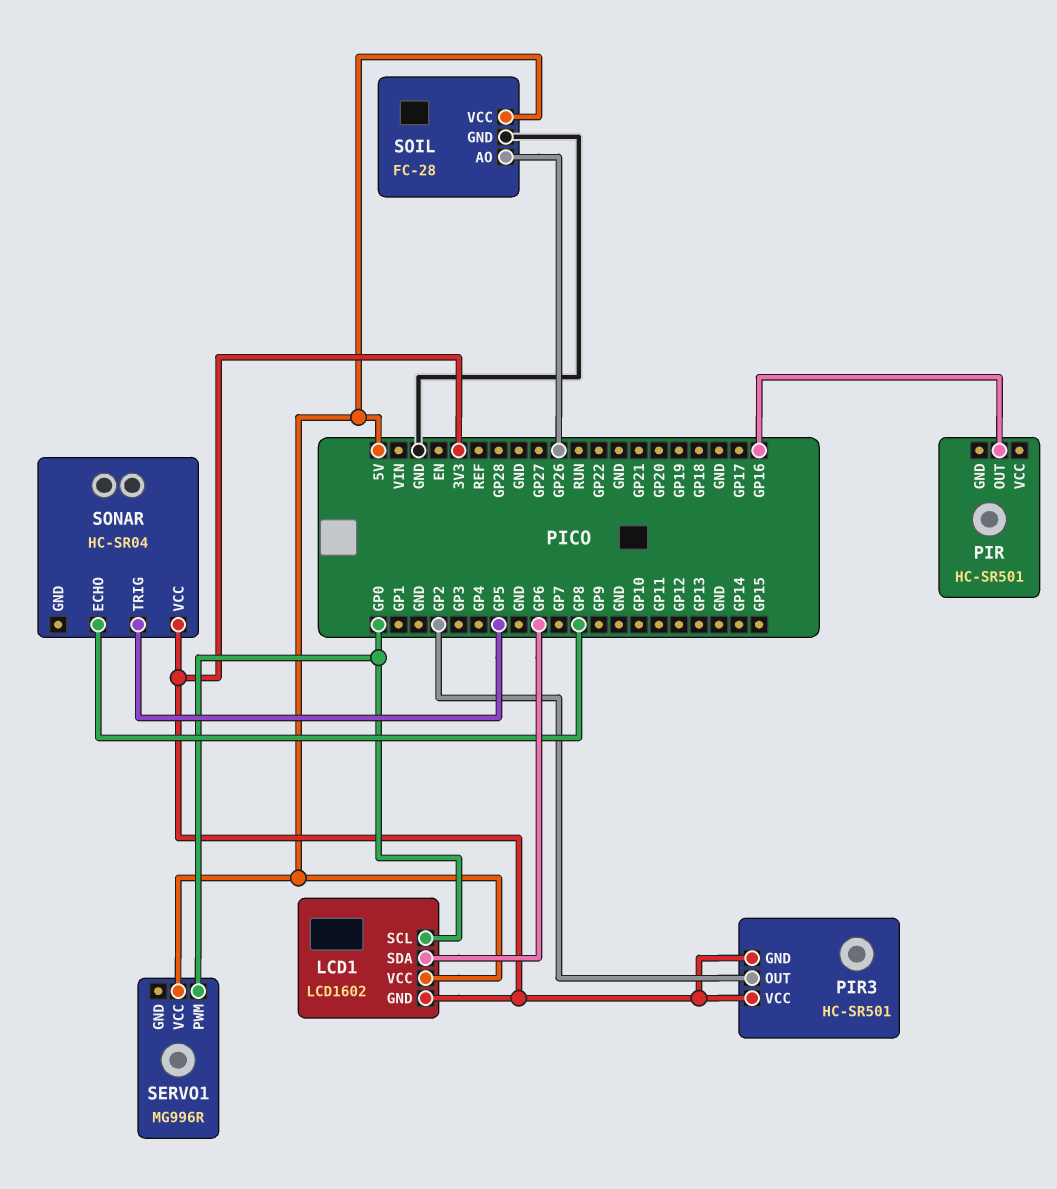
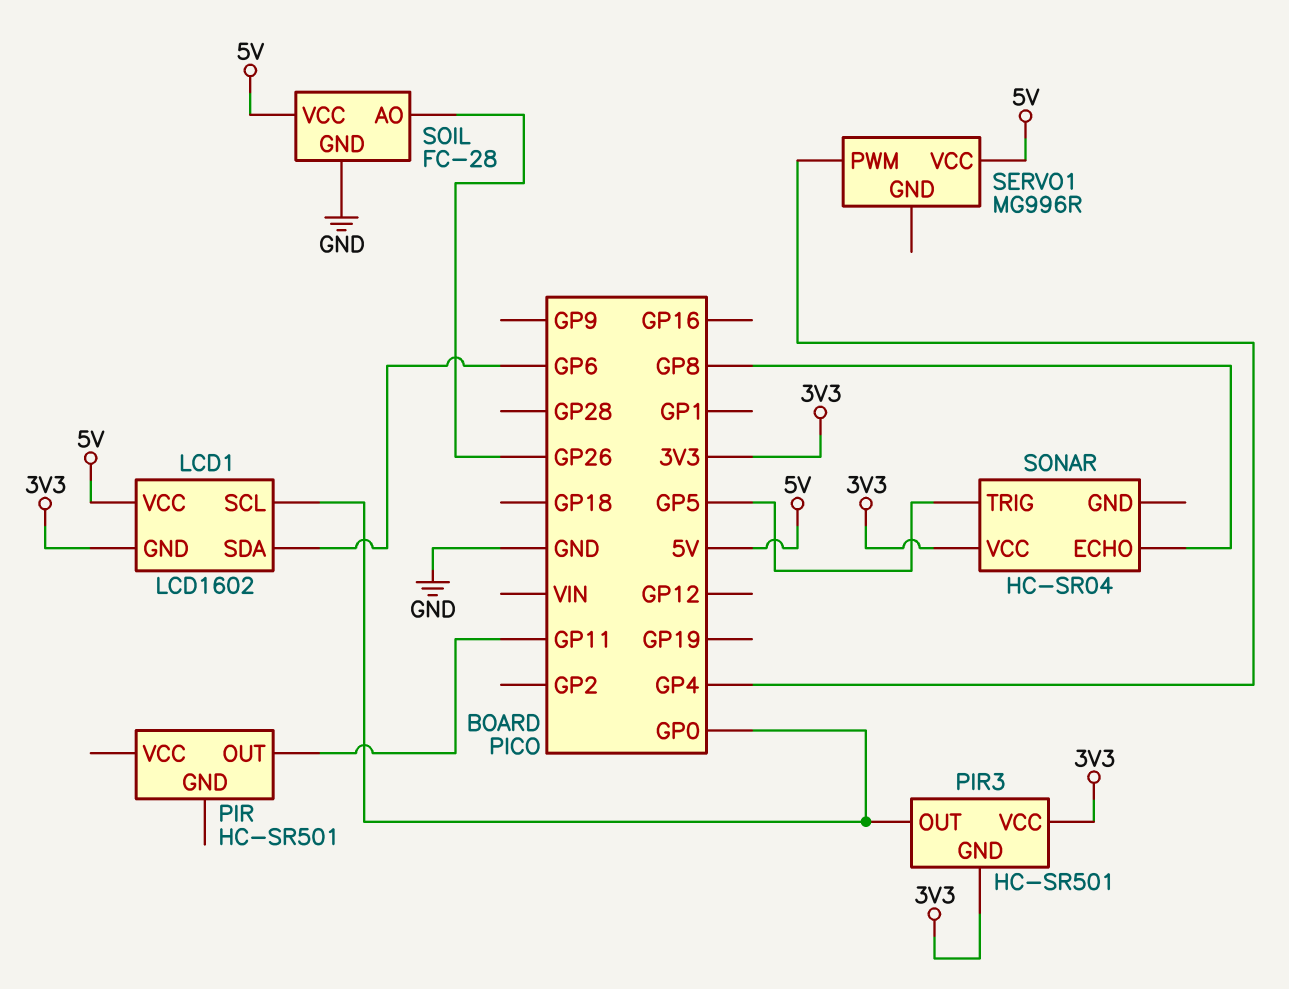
PIR pin OUT: GP16 -> GP11
PIR3 pin OUT: GP2 -> GP0
SERVO1 pin PWM: GP0 -> GP4

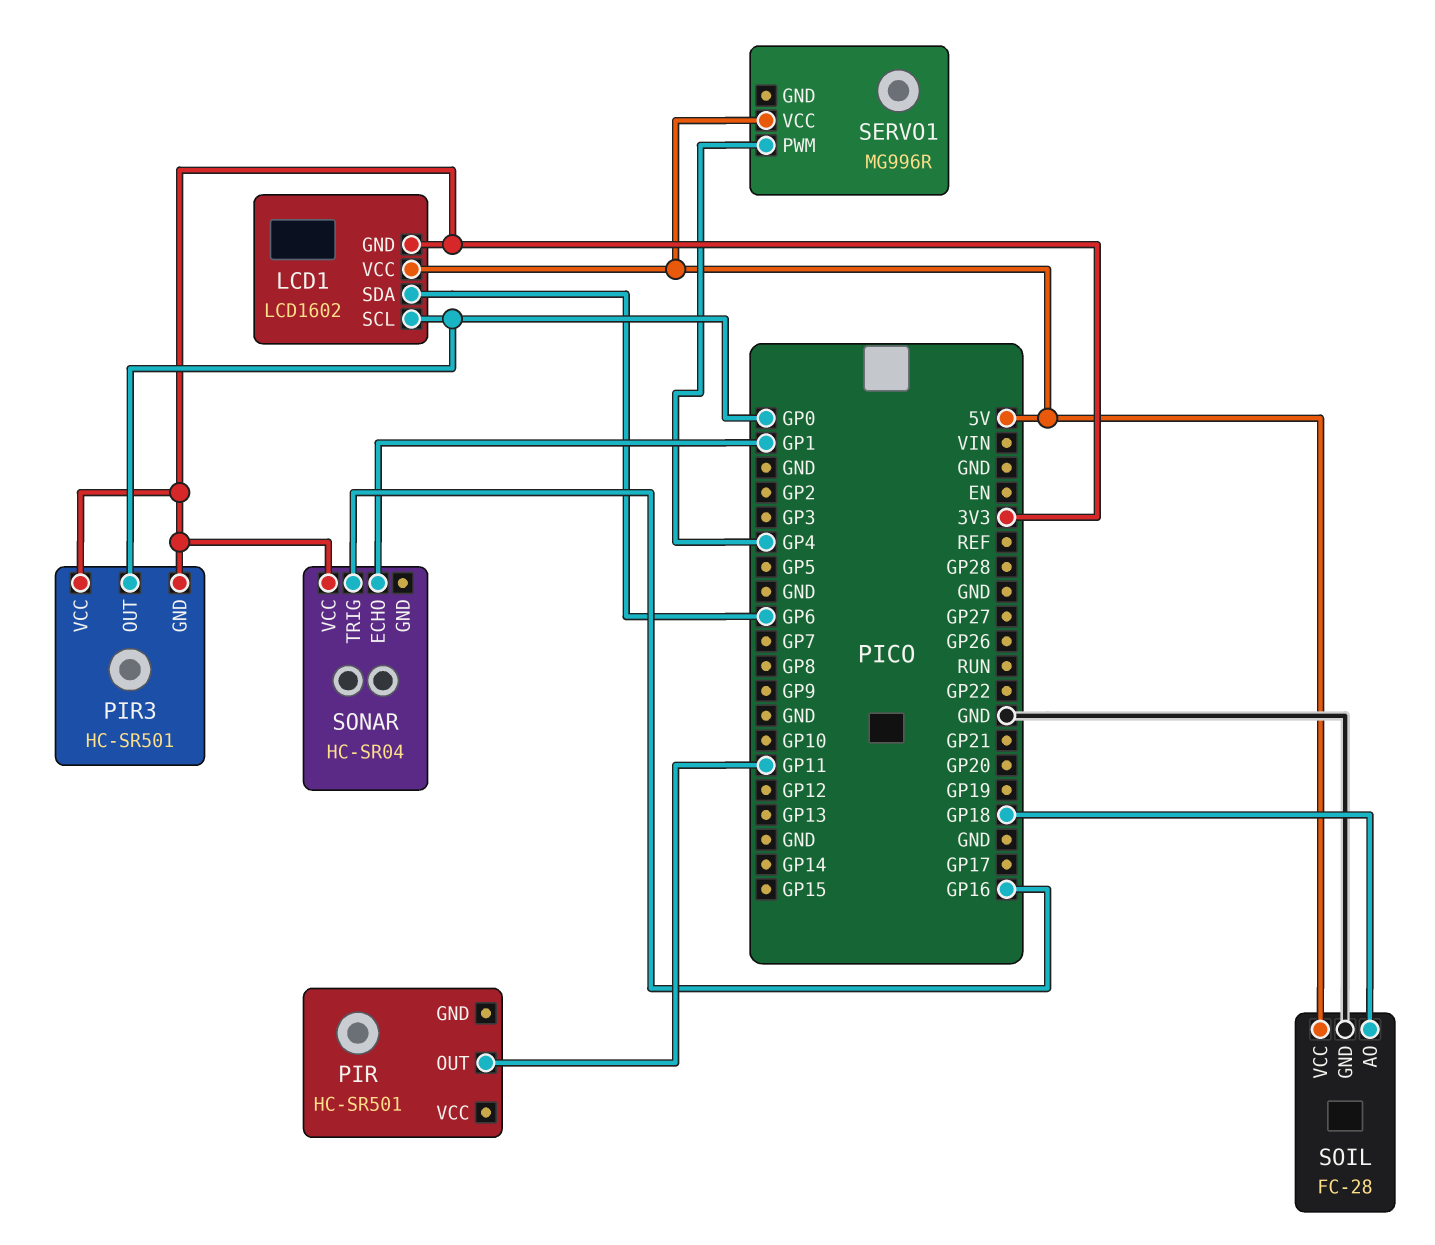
SOIL pin AO: GP26 -> GP18
SONAR pin ECHO: GP8 -> GP1
SONAR pin TRIG: GP5 -> GP16

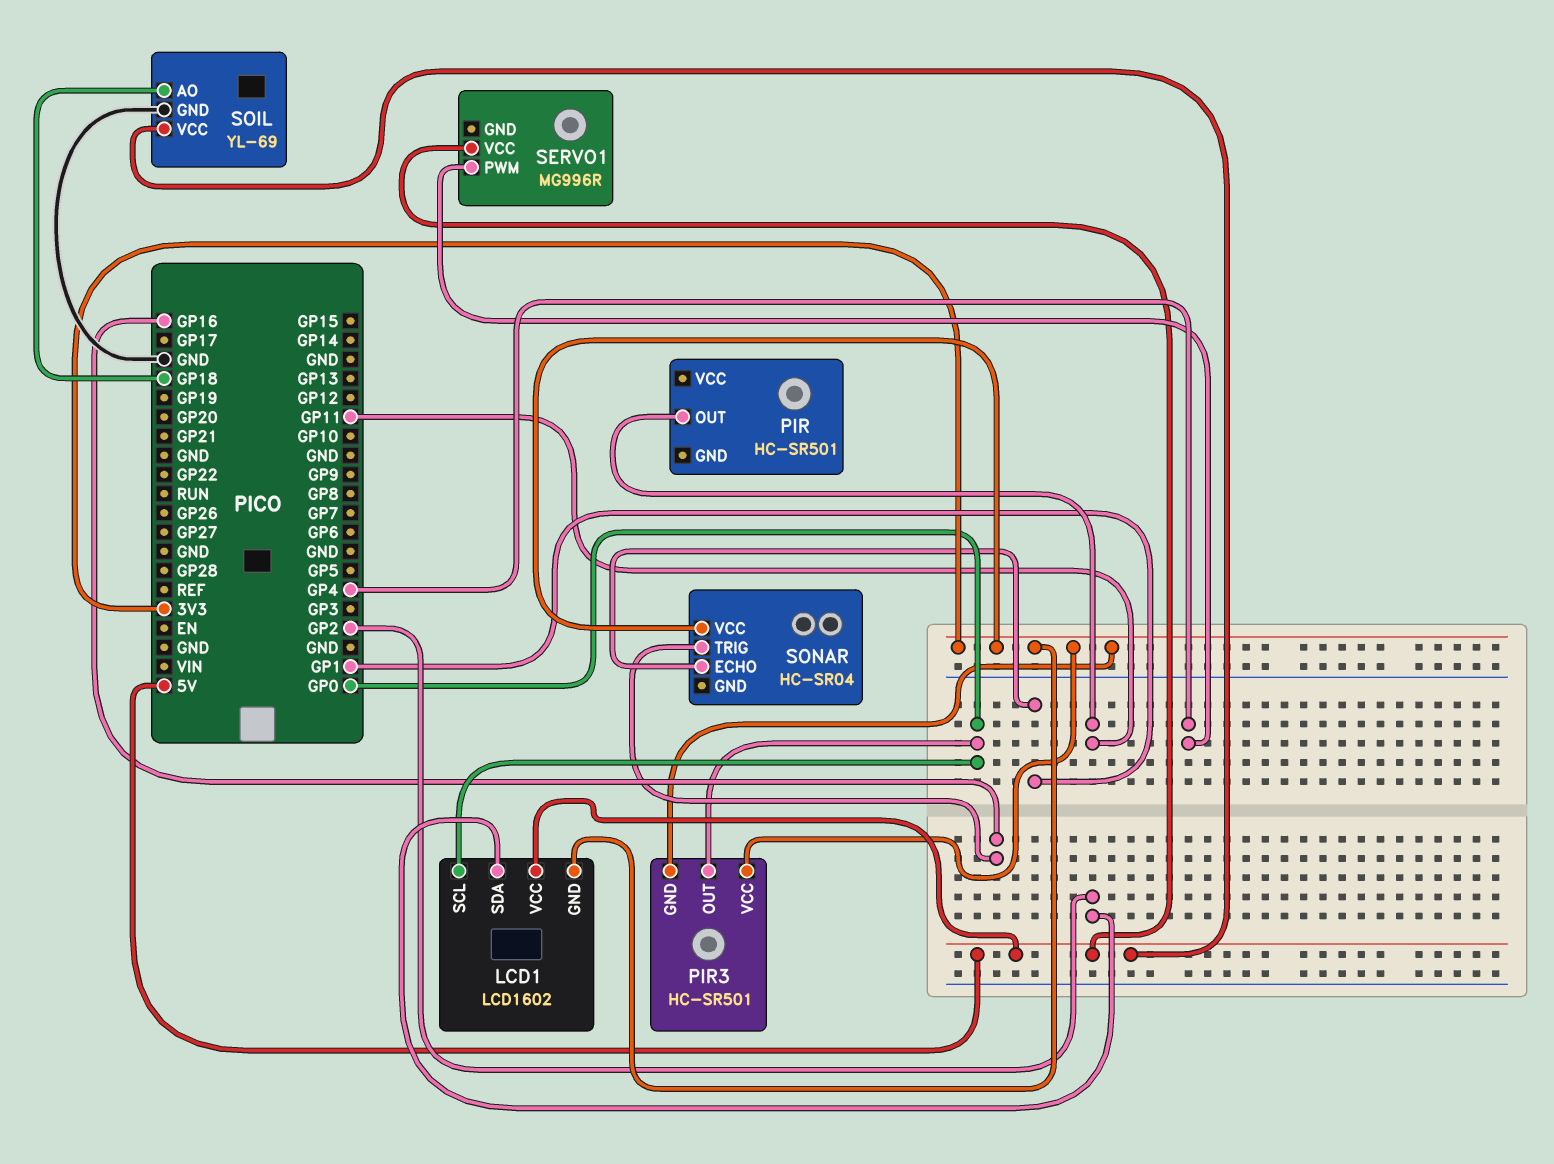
LCD1 pin SDA: GP6 -> GP2
SOIL: FC-28 -> YL-69

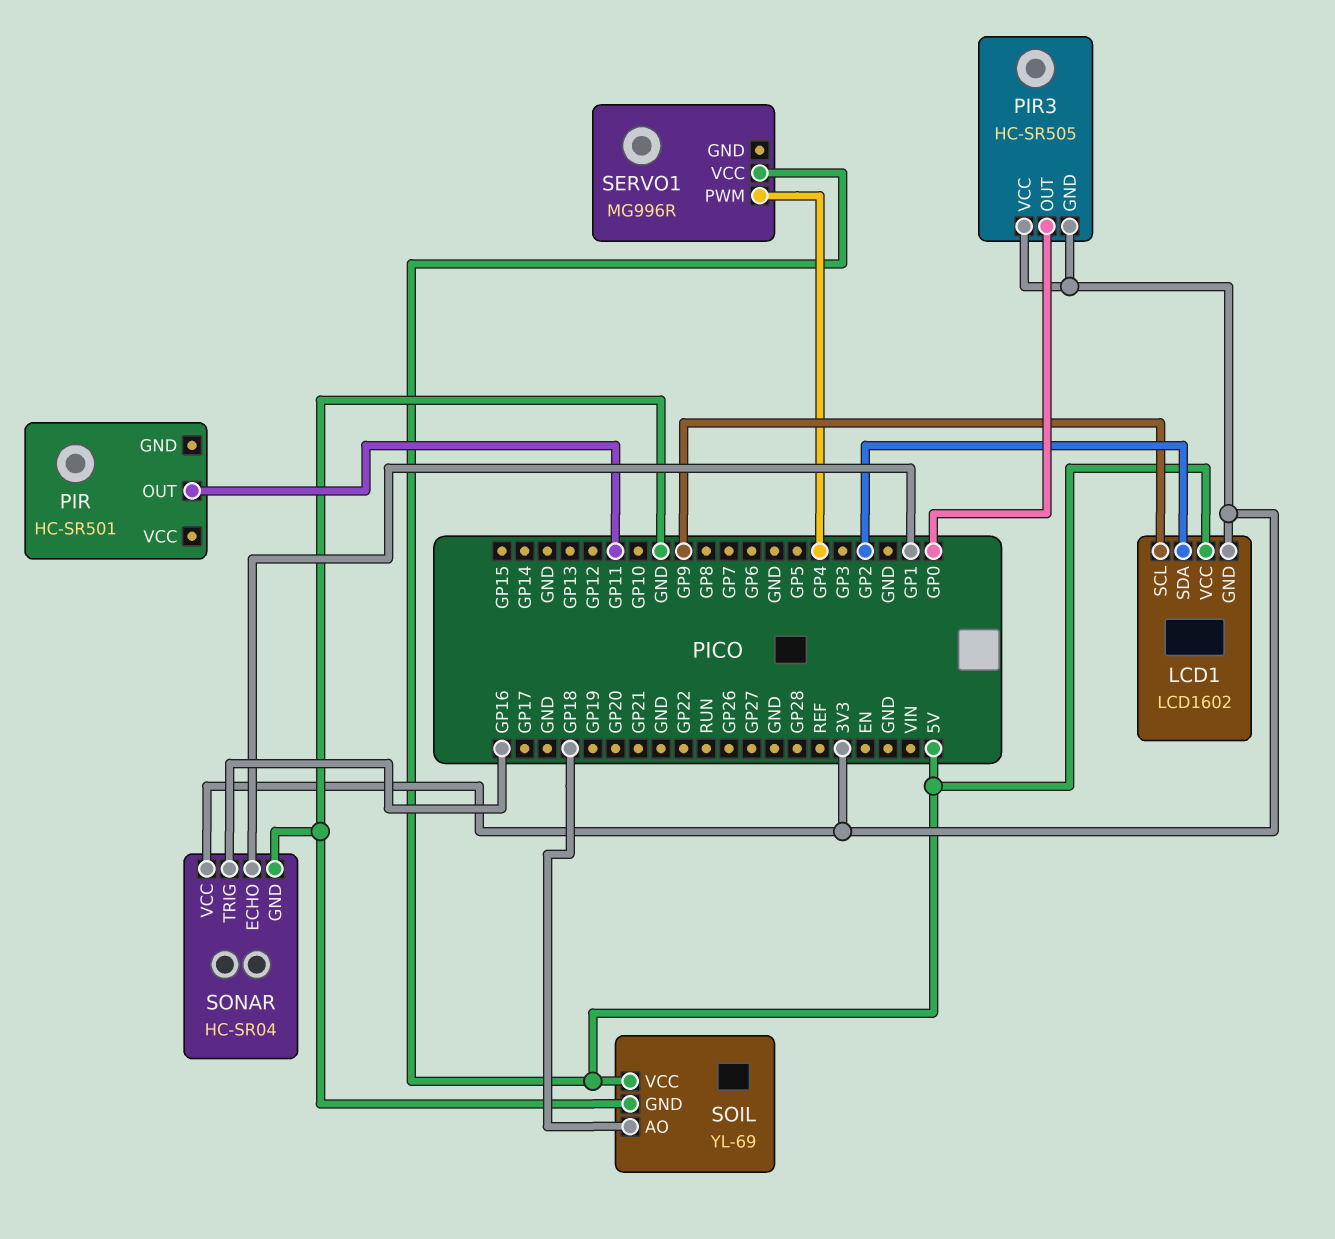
LCD1 pin SCL: GP0 -> GP9
PIR3: HC-SR501 -> HC-SR505
SONAR pin GND: none -> GND

